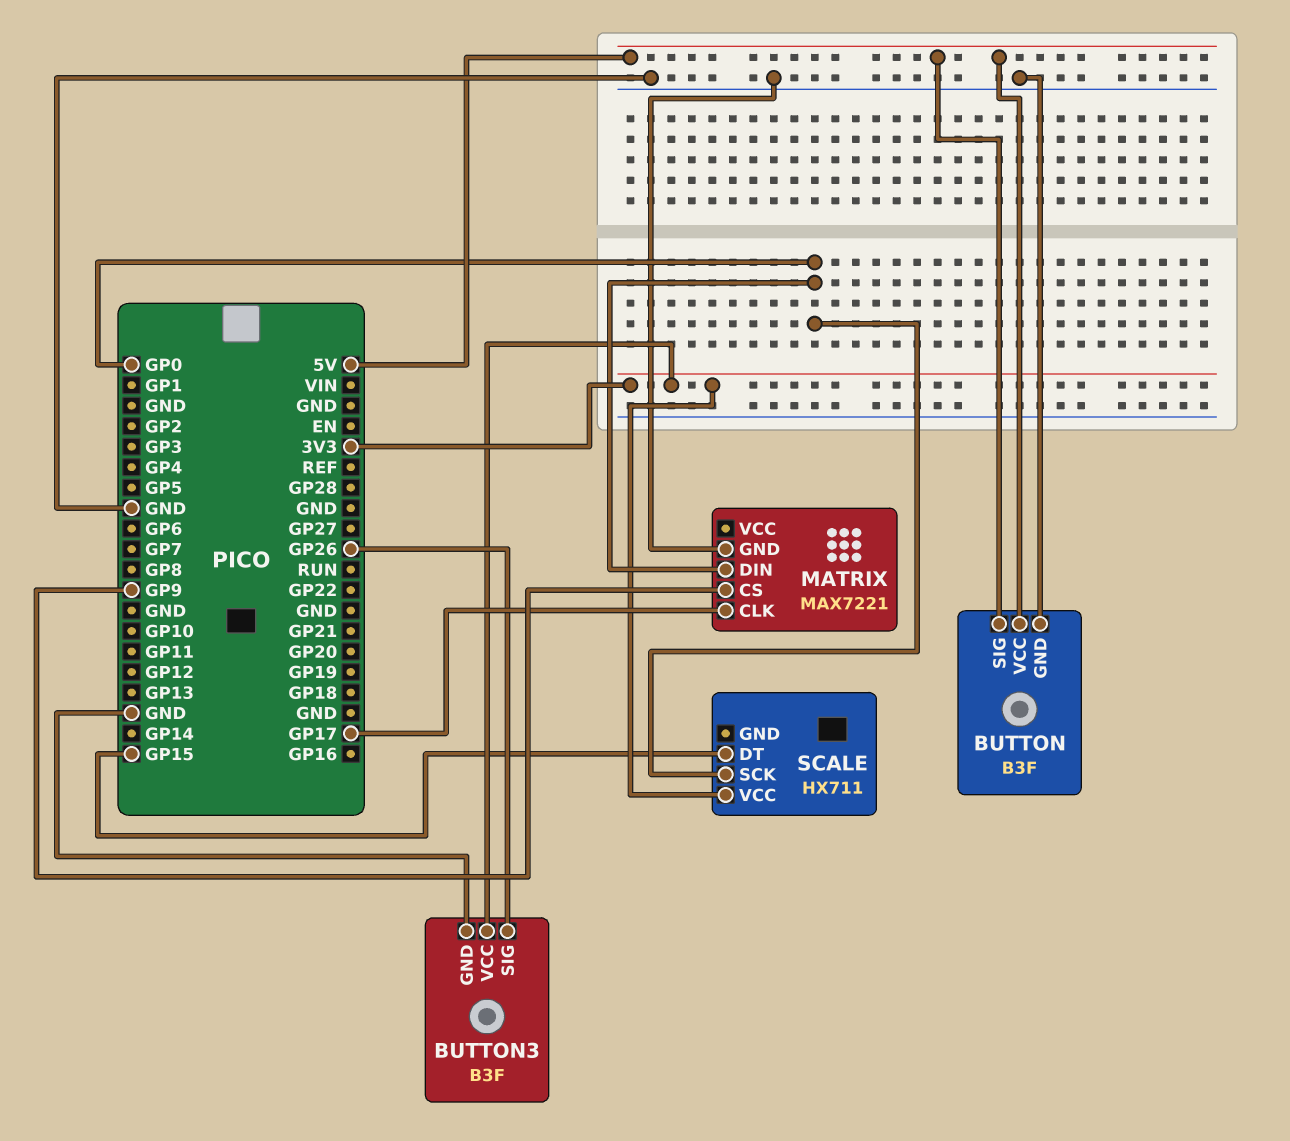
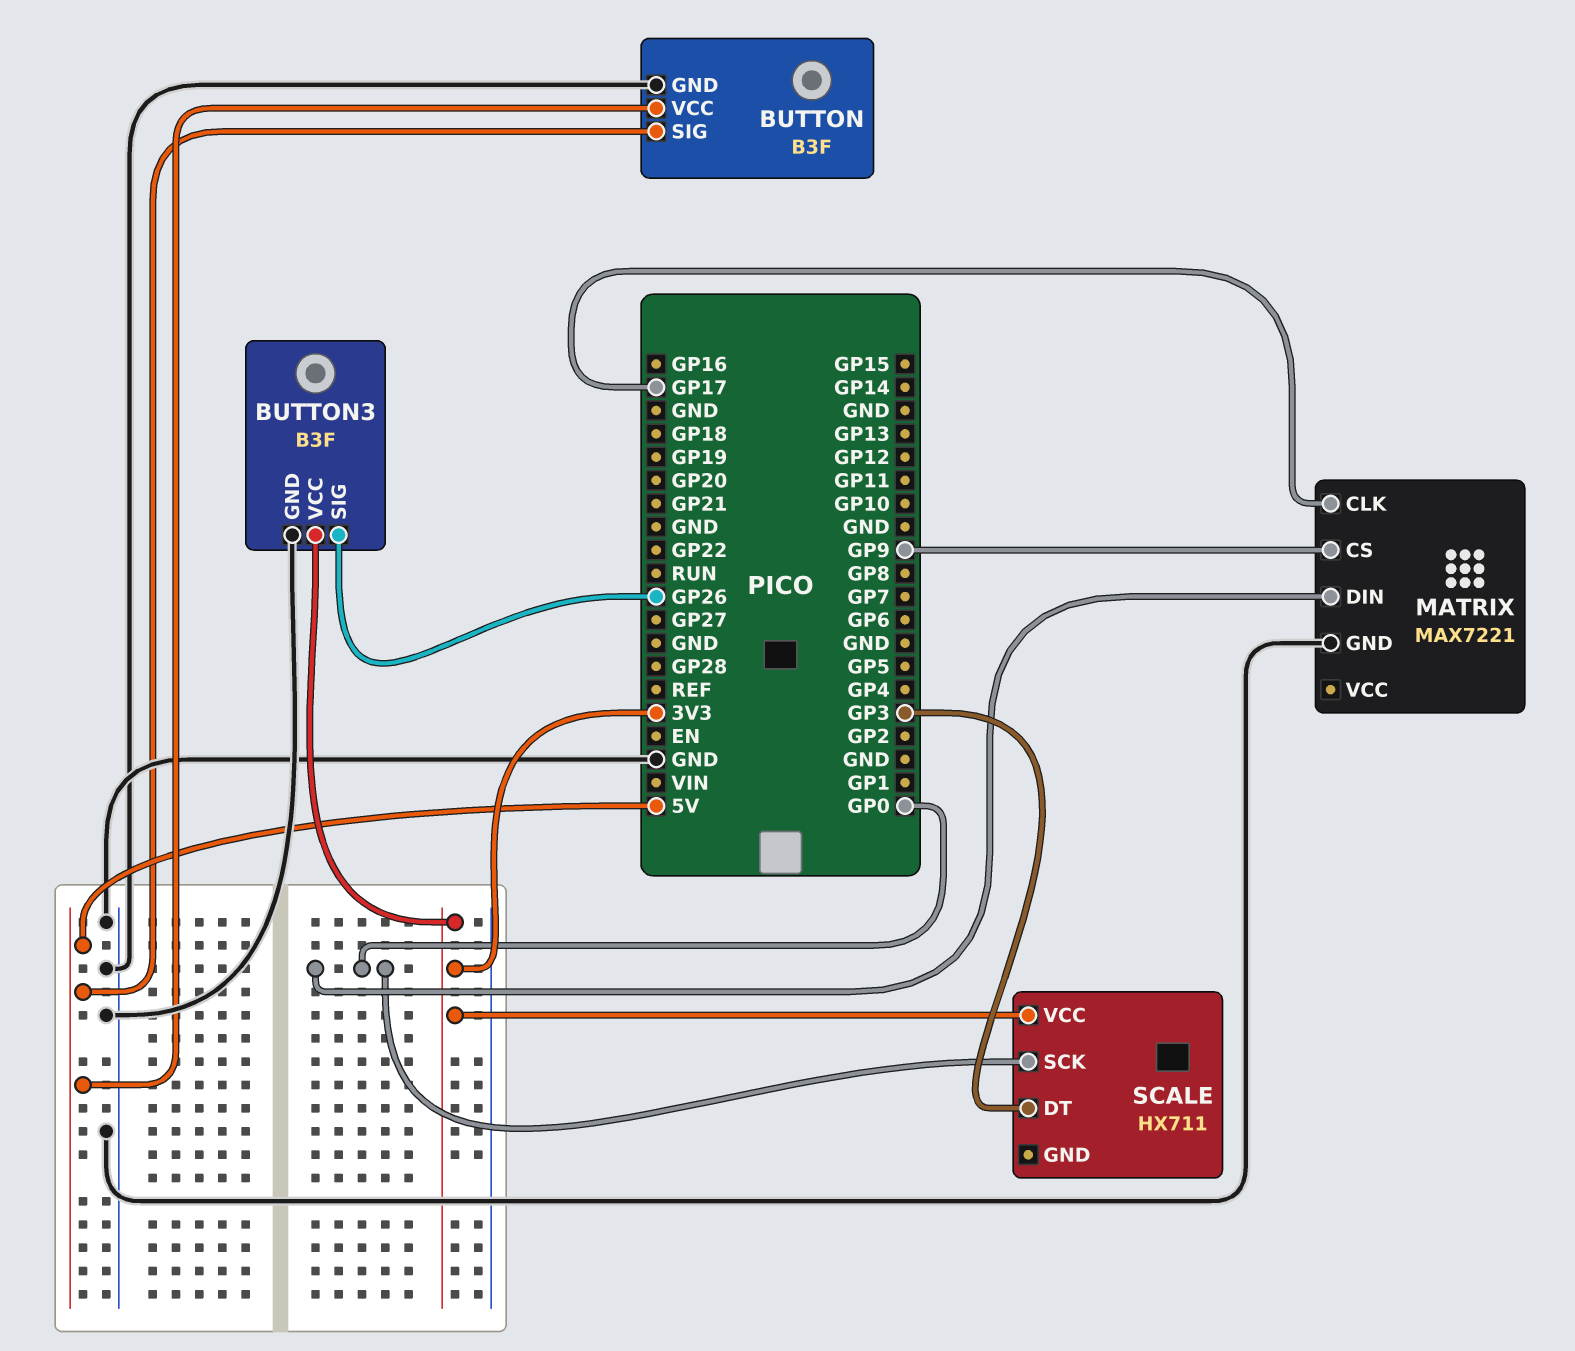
SCALE pin DT: GP15 -> GP3

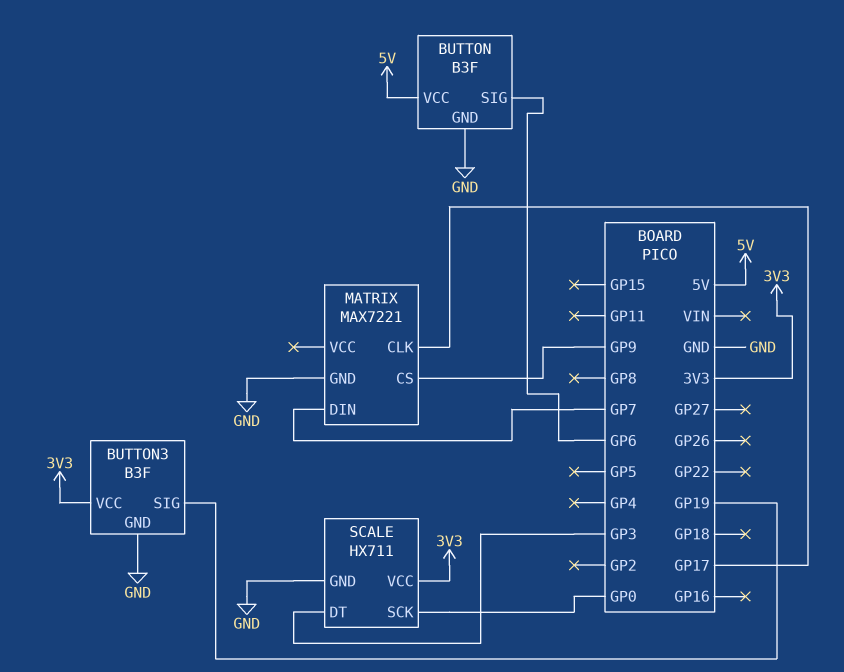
BUTTON pin SIG: 5V -> GP6
BUTTON3 pin SIG: GP26 -> GP19
MATRIX pin DIN: GP0 -> GP7
SCALE pin GND: none -> GND

